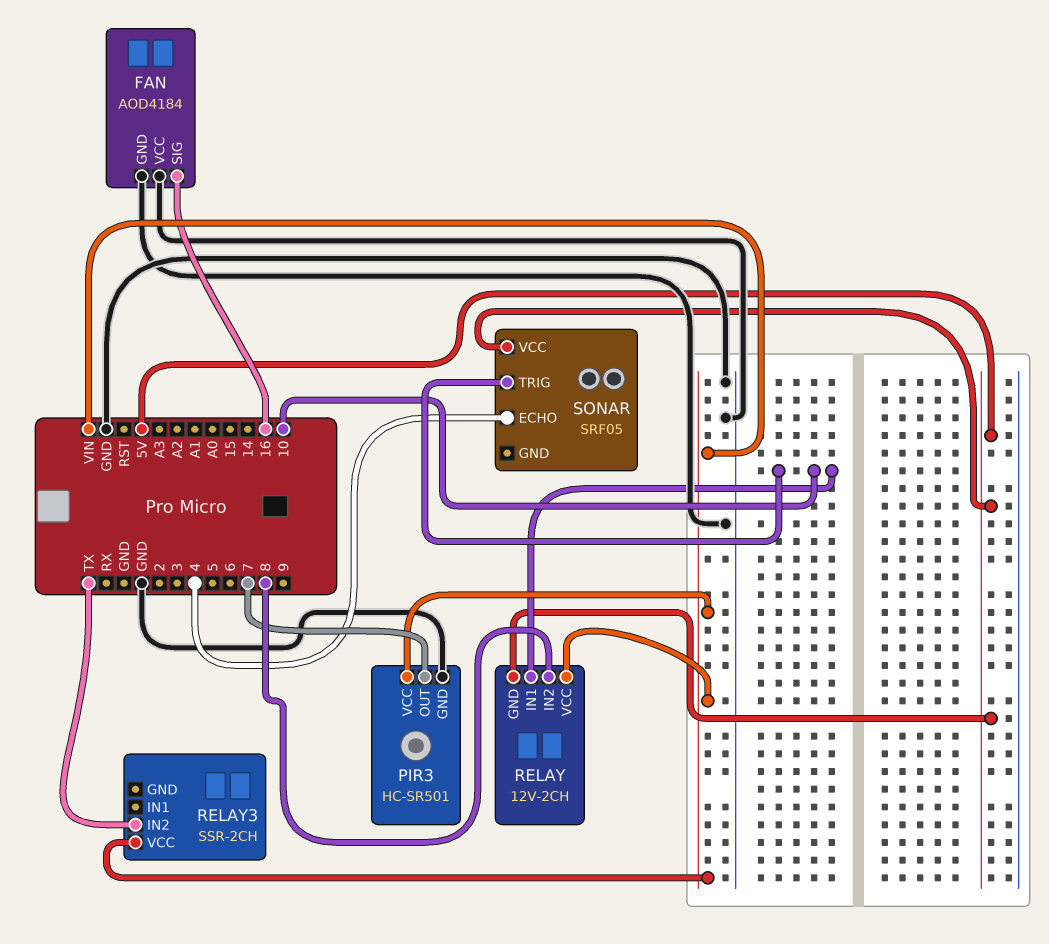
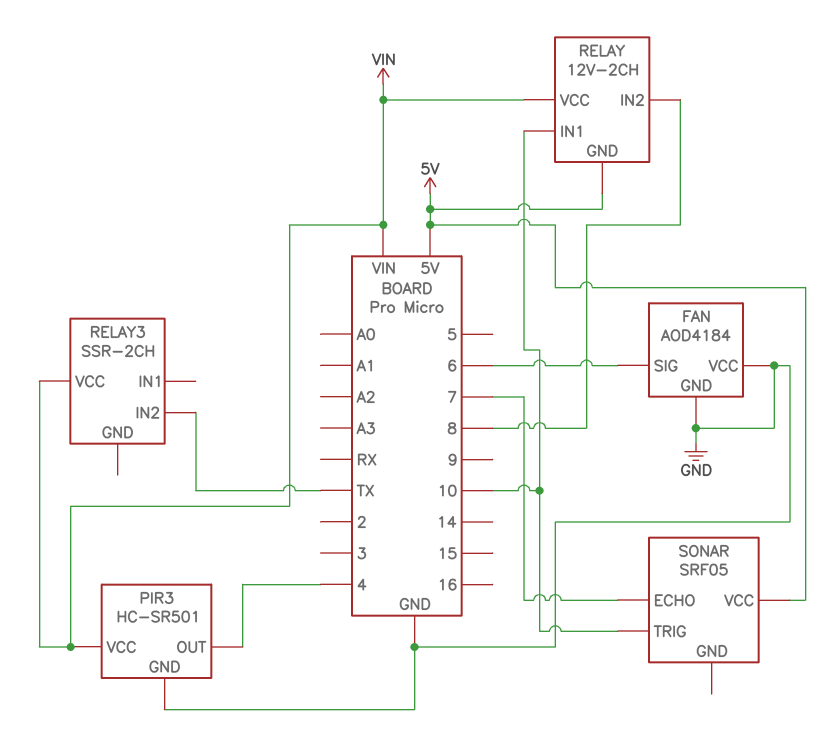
FAN pin SIG: 16 -> 6
PIR3 pin OUT: 7 -> 4
SONAR pin ECHO: 4 -> 7

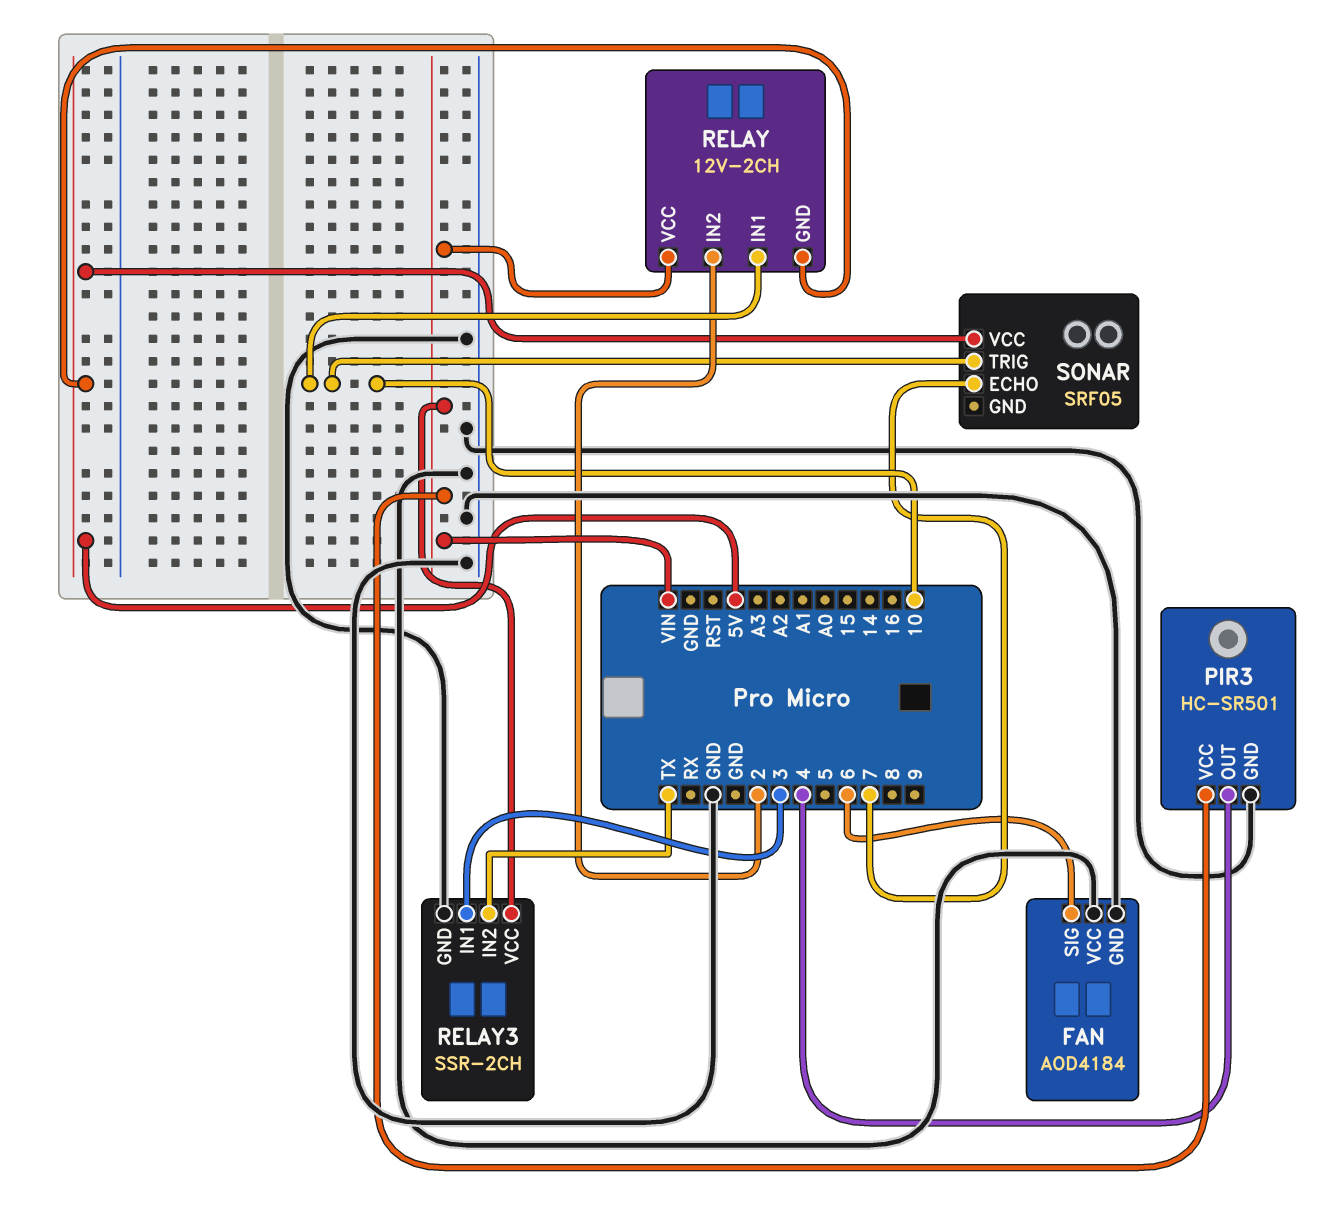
RELAY pin IN2: 8 -> 2
RELAY3 pin GND: none -> GND
RELAY3 pin IN1: none -> 3

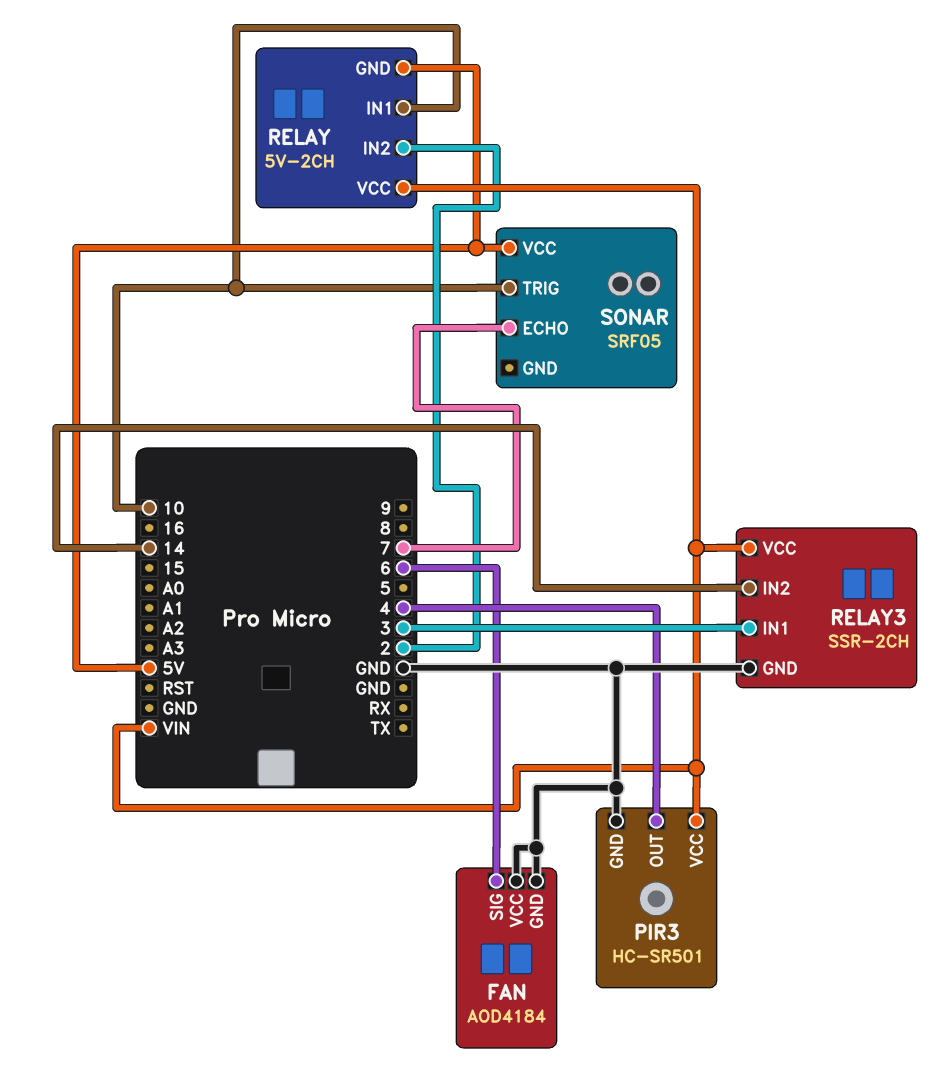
RELAY: 12V-2CH -> 5V-2CH
RELAY3 pin IN2: TX -> 14

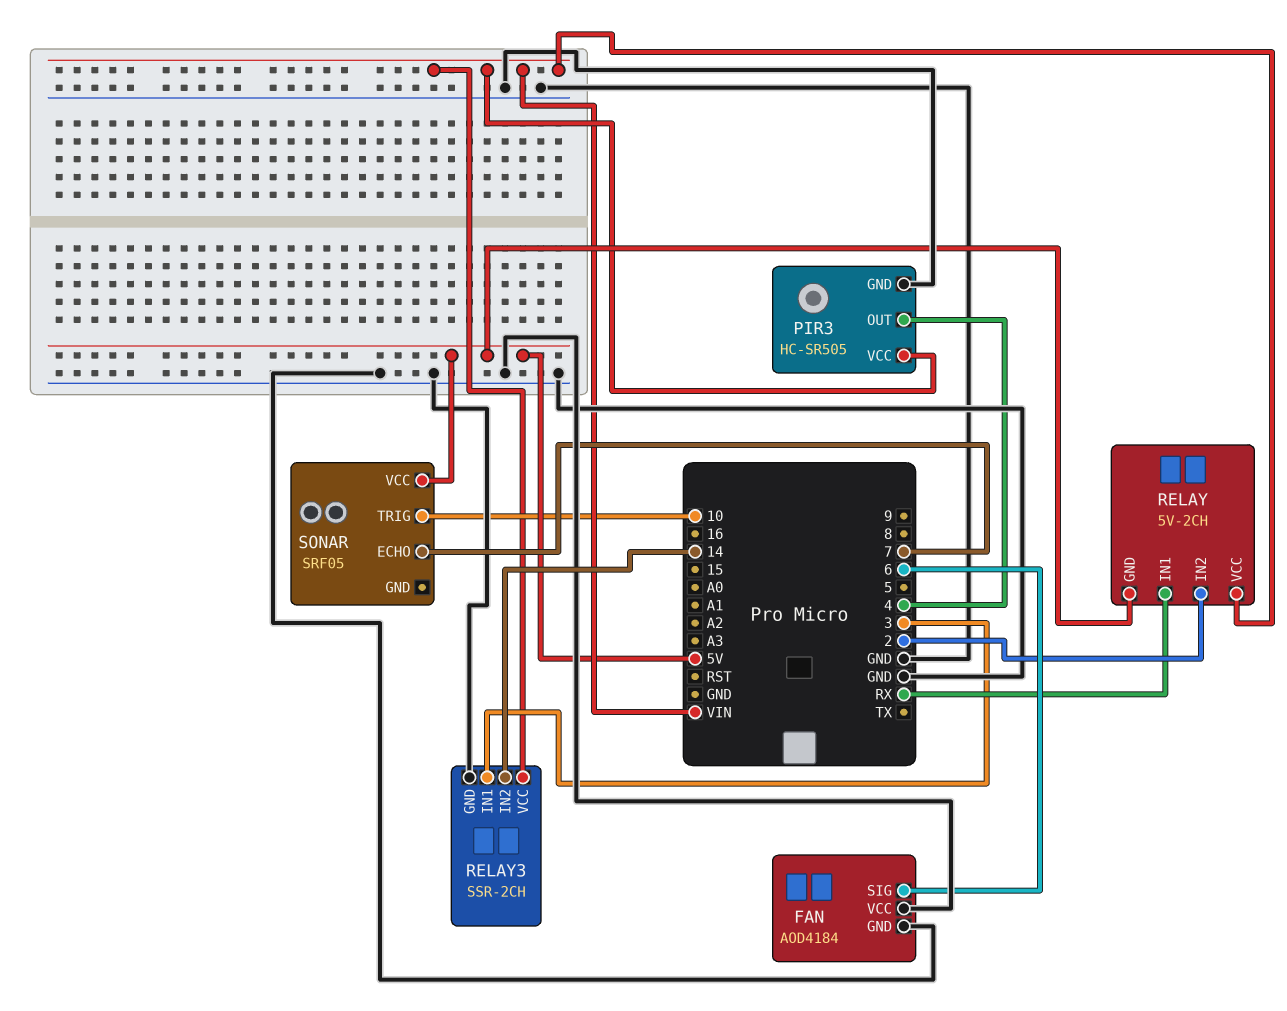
PIR3: HC-SR501 -> HC-SR505
RELAY pin IN1: 10 -> RX

